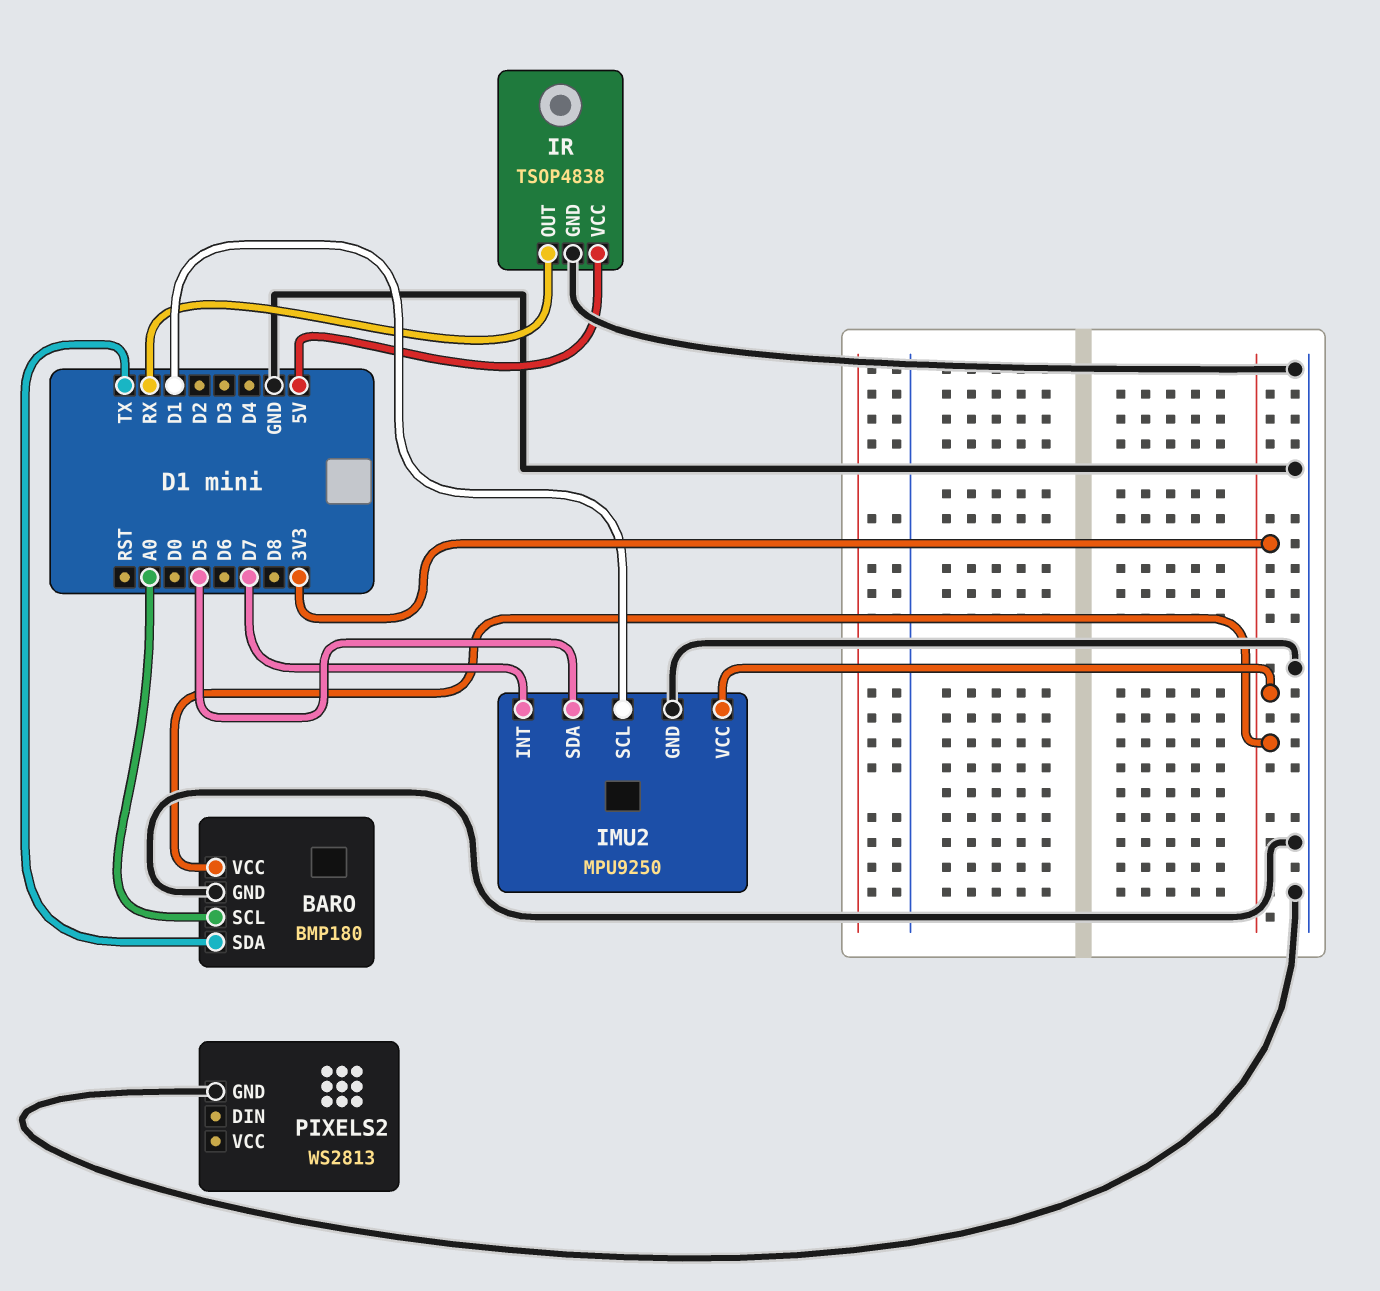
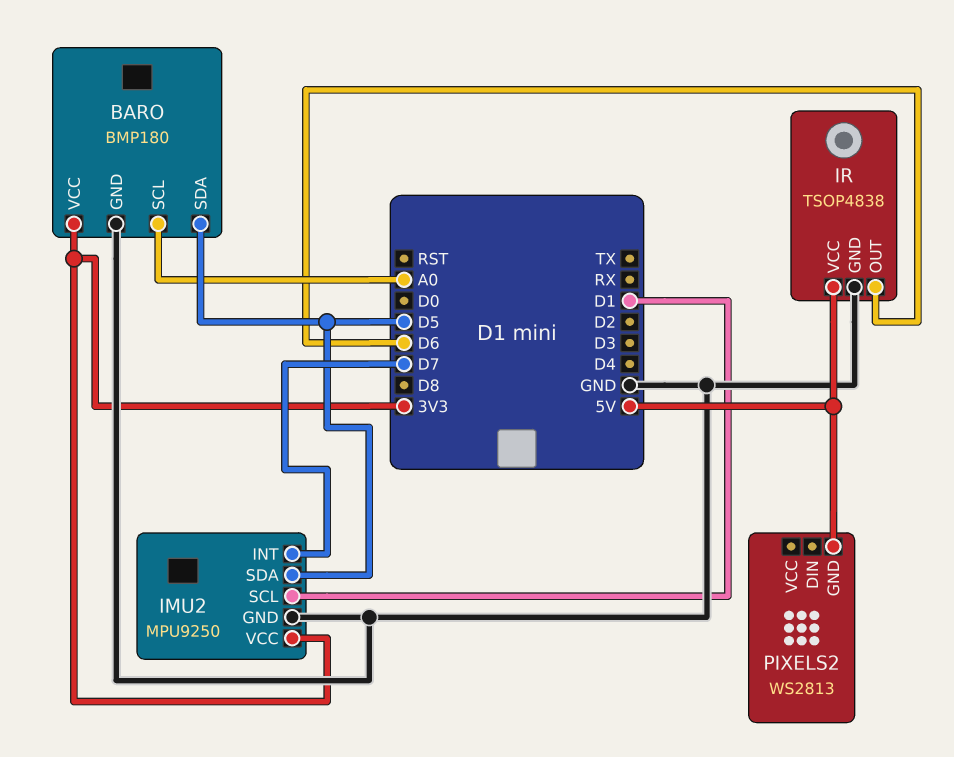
BARO pin SDA: TX -> D5
IR pin OUT: RX -> D6
PIXELS2 pin GND: GND -> 5V

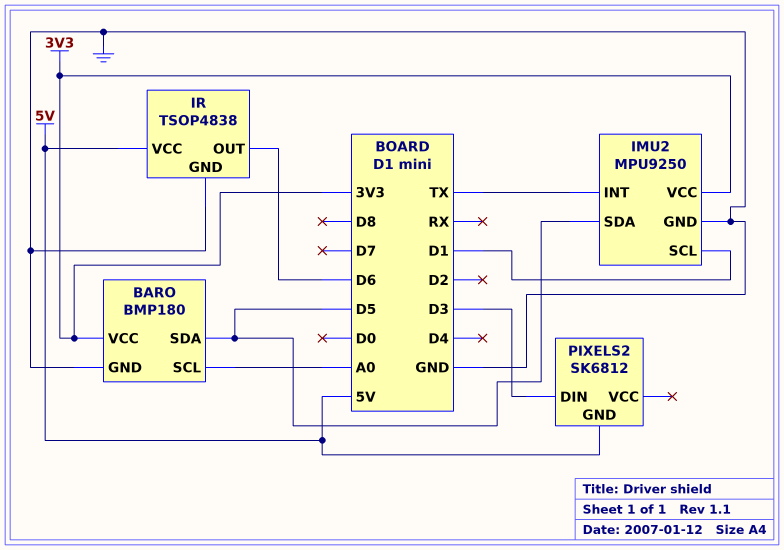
IMU2 pin INT: D7 -> TX
PIXELS2: WS2813 -> SK6812
PIXELS2 pin DIN: none -> D3

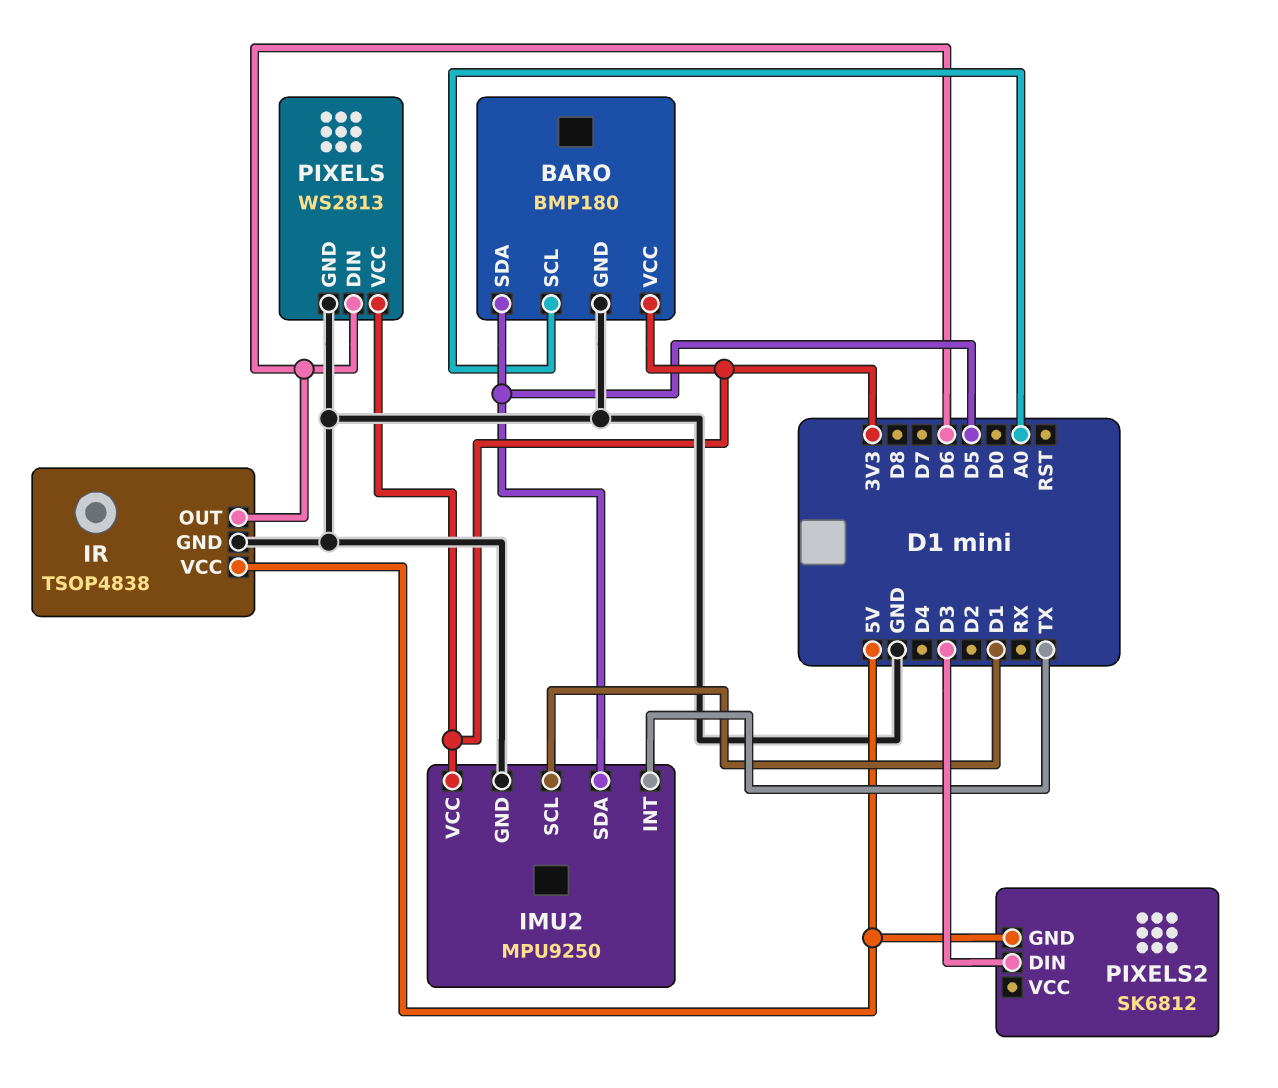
PIXELS: none -> WS2813
PIXELS pin DIN: none -> D6
PIXELS pin GND: none -> GND
PIXELS pin VCC: none -> 3V3

